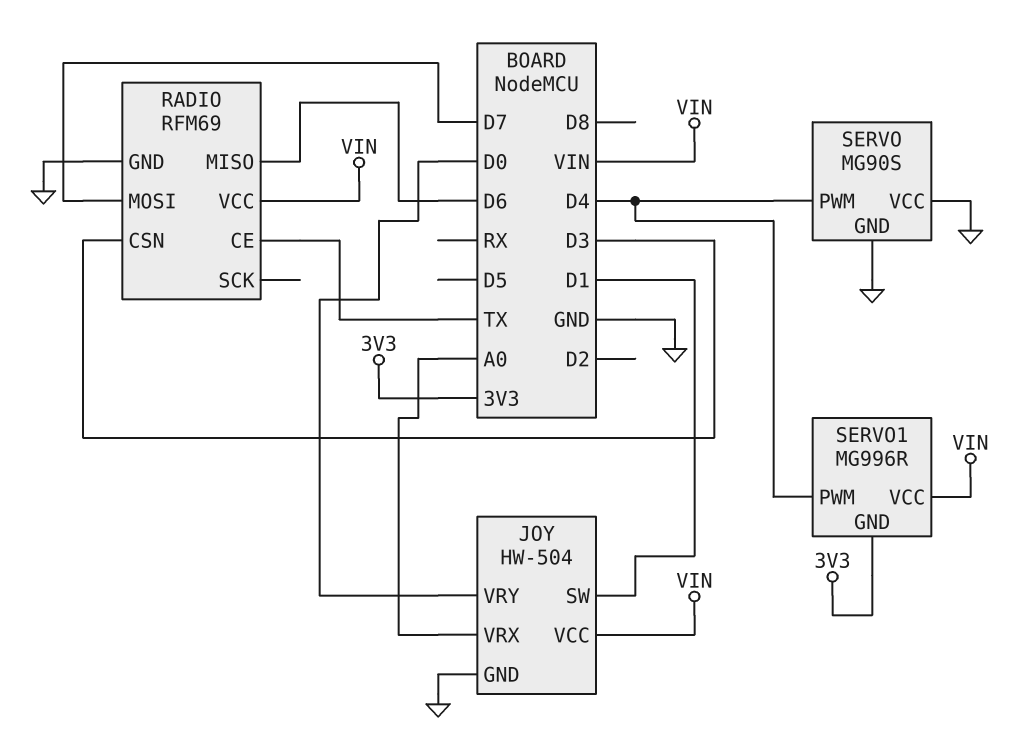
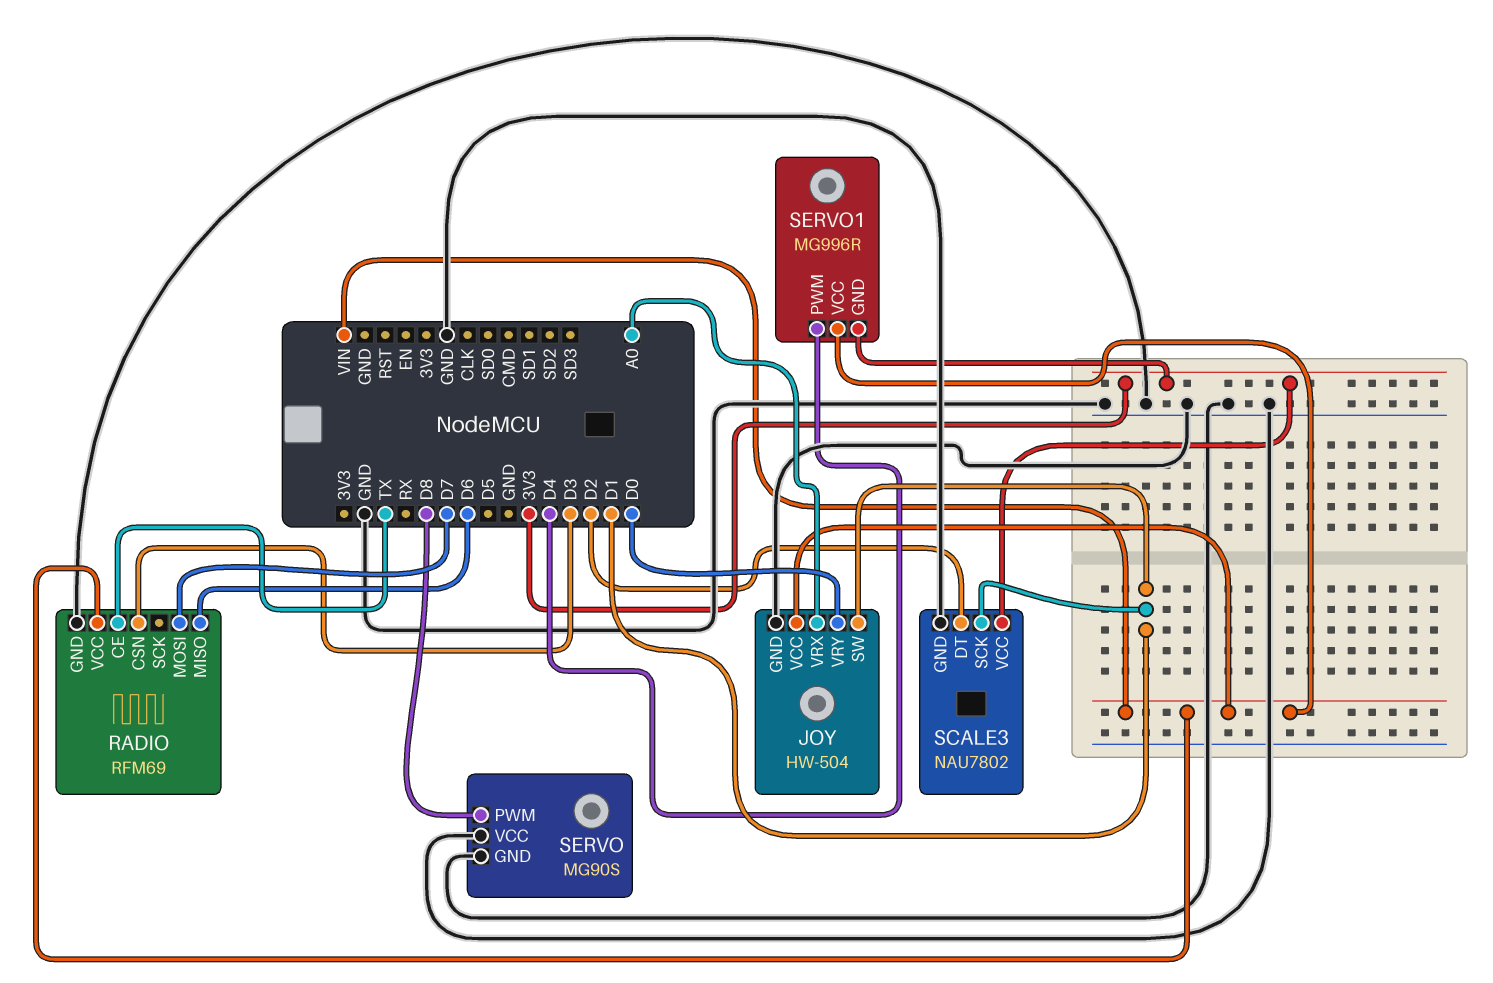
SCALE3: none -> NAU7802
SCALE3 pin DT: none -> D2
SCALE3 pin GND: none -> GND
SCALE3 pin SCK: none -> D1
SCALE3 pin VCC: none -> 3V3
SERVO pin PWM: D4 -> D8

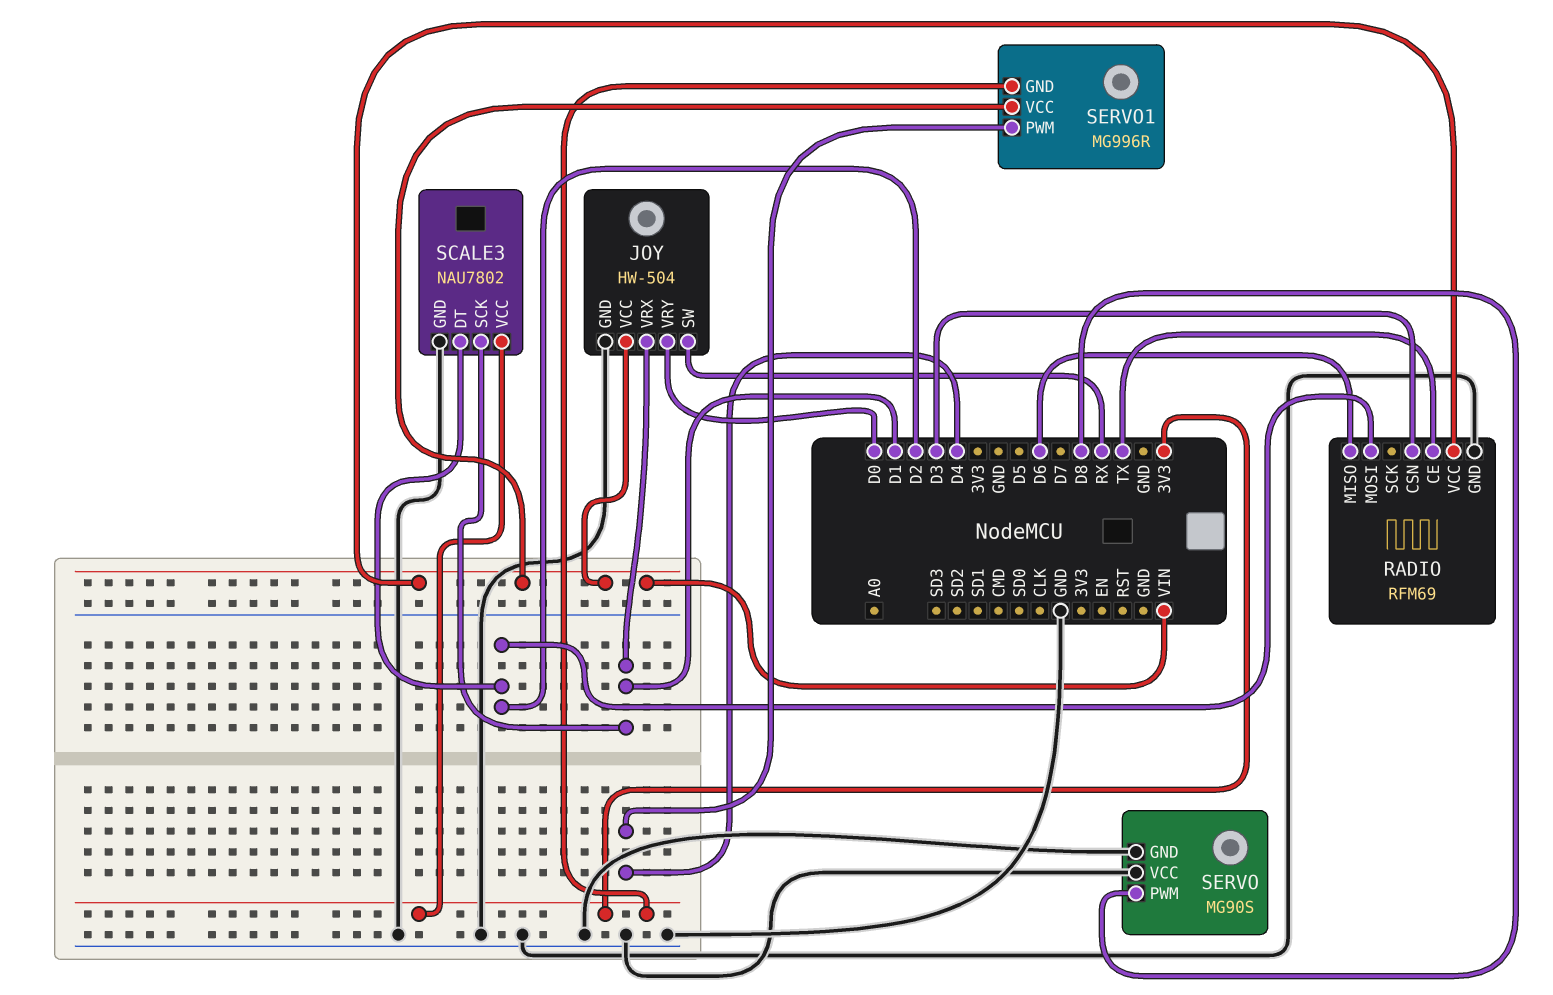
JOY pin SW: D1 -> RX
JOY pin VRX: A0 -> D1
RADIO pin MOSI: D7 -> D2

